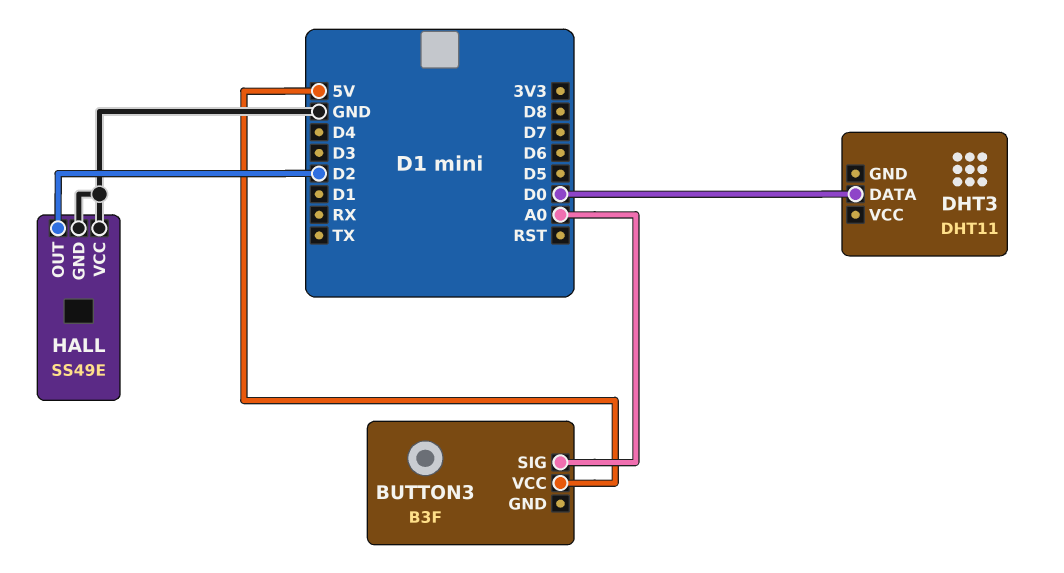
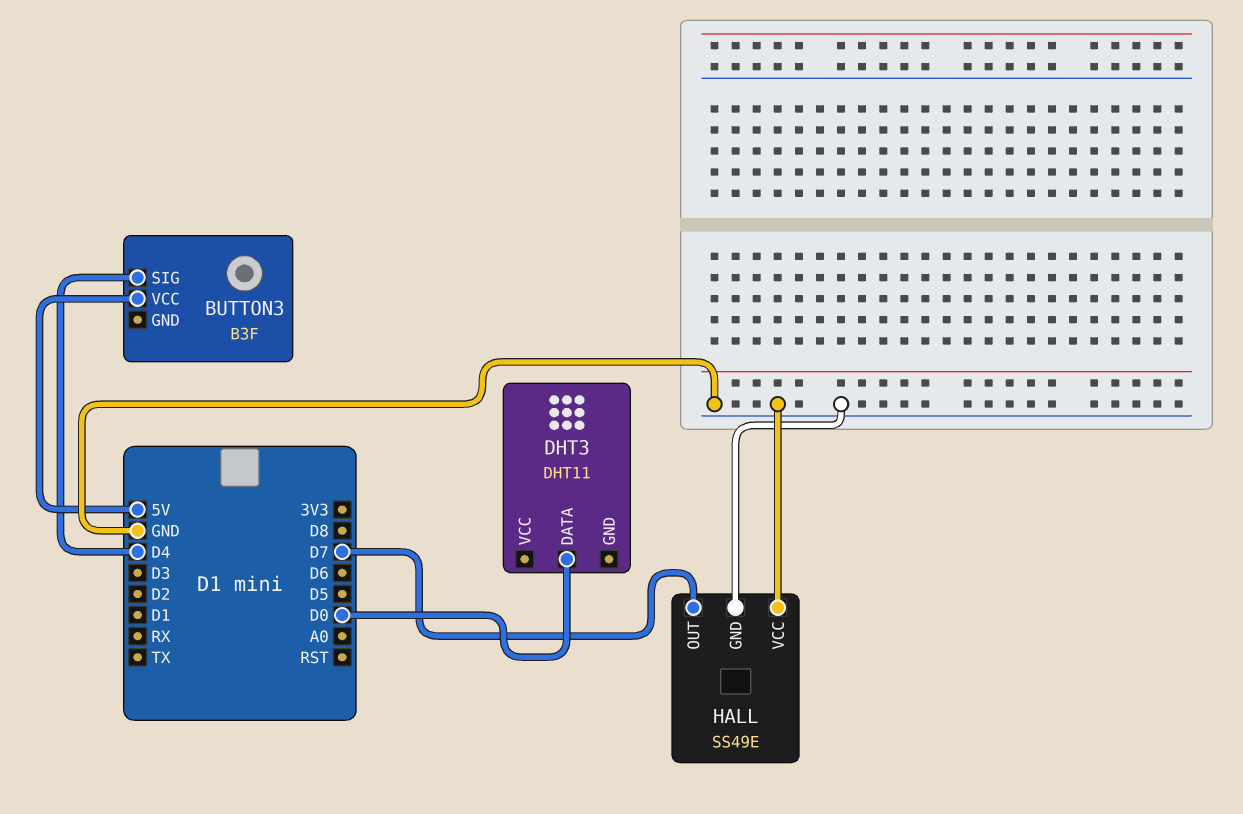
BUTTON3 pin SIG: A0 -> D4
HALL pin OUT: D2 -> D7

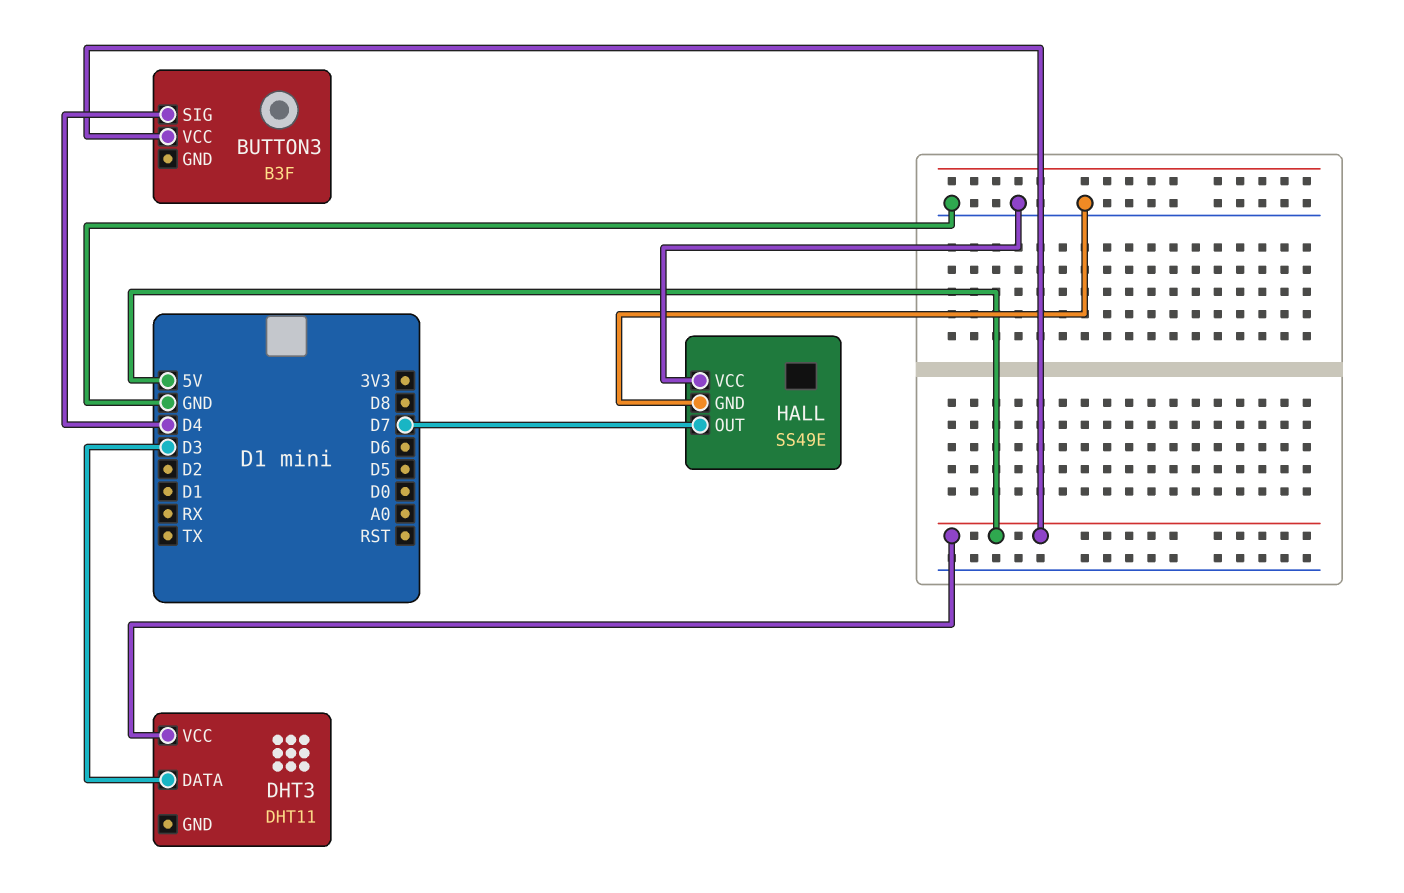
DHT3 pin DATA: D0 -> D3
DHT3 pin VCC: none -> 5V

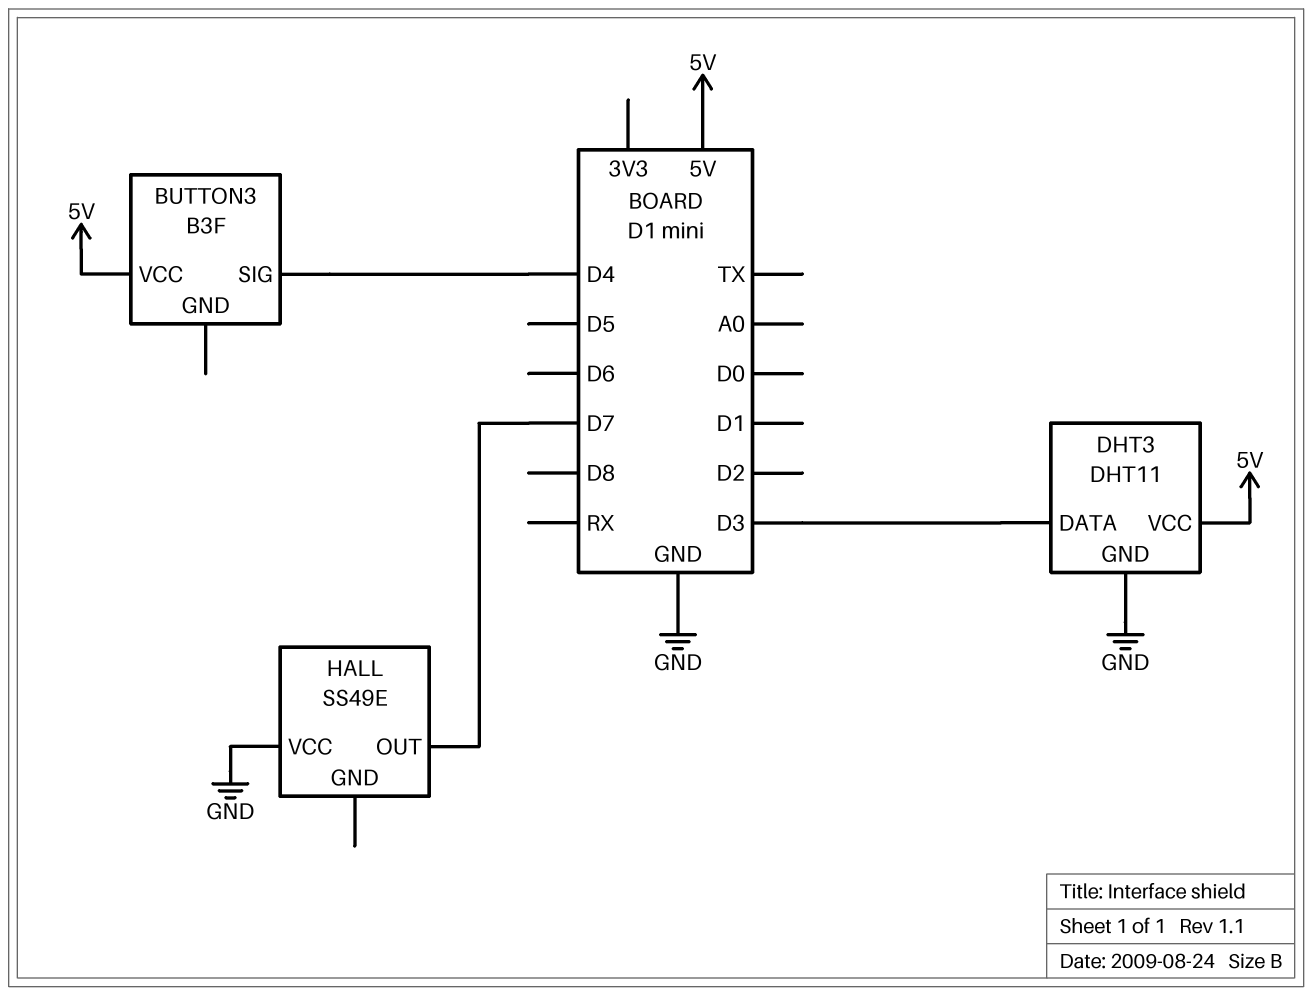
DHT3 pin GND: none -> GND
HALL pin GND: GND -> none

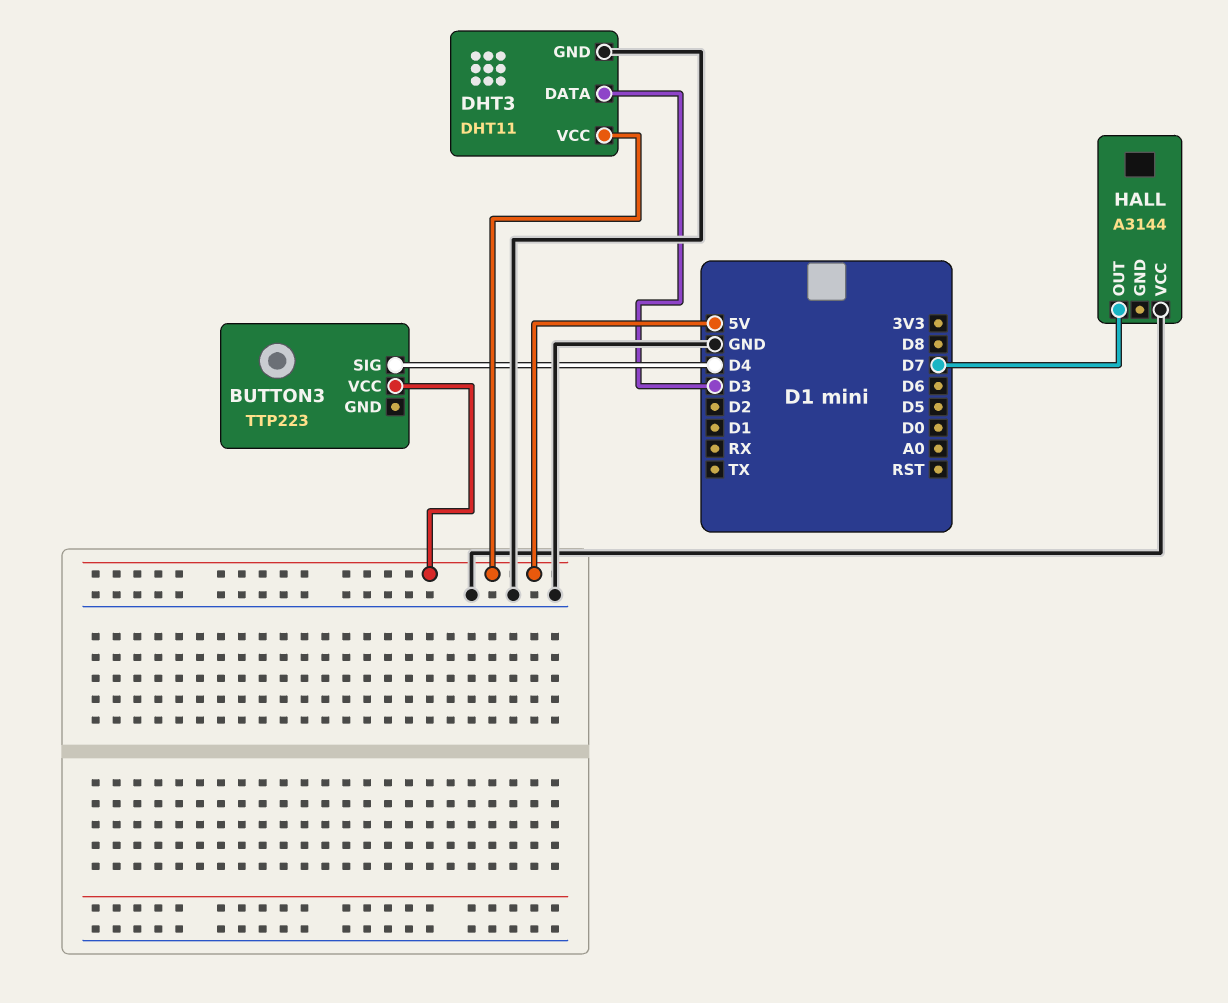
BUTTON3: B3F -> TTP223
HALL: SS49E -> A3144

